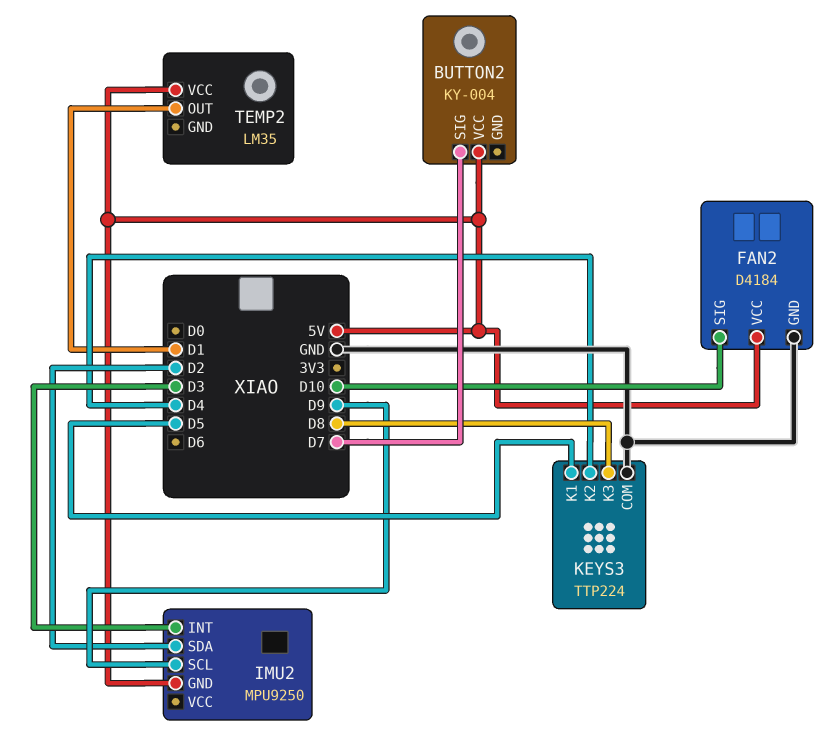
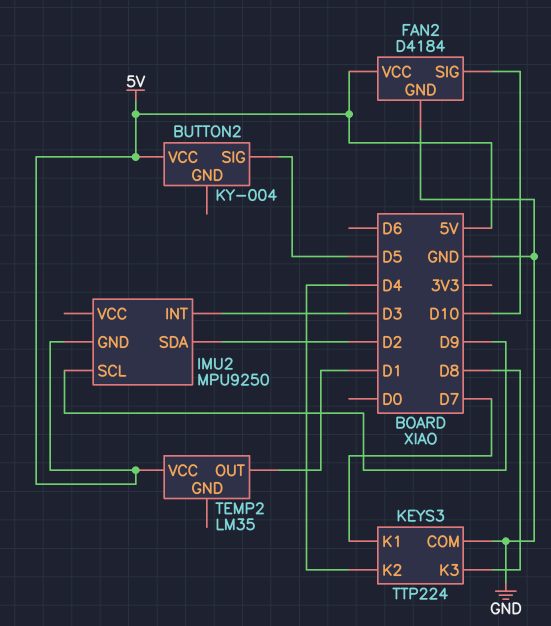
BUTTON2 pin SIG: D7 -> D5
KEYS3 pin K1: D5 -> D7

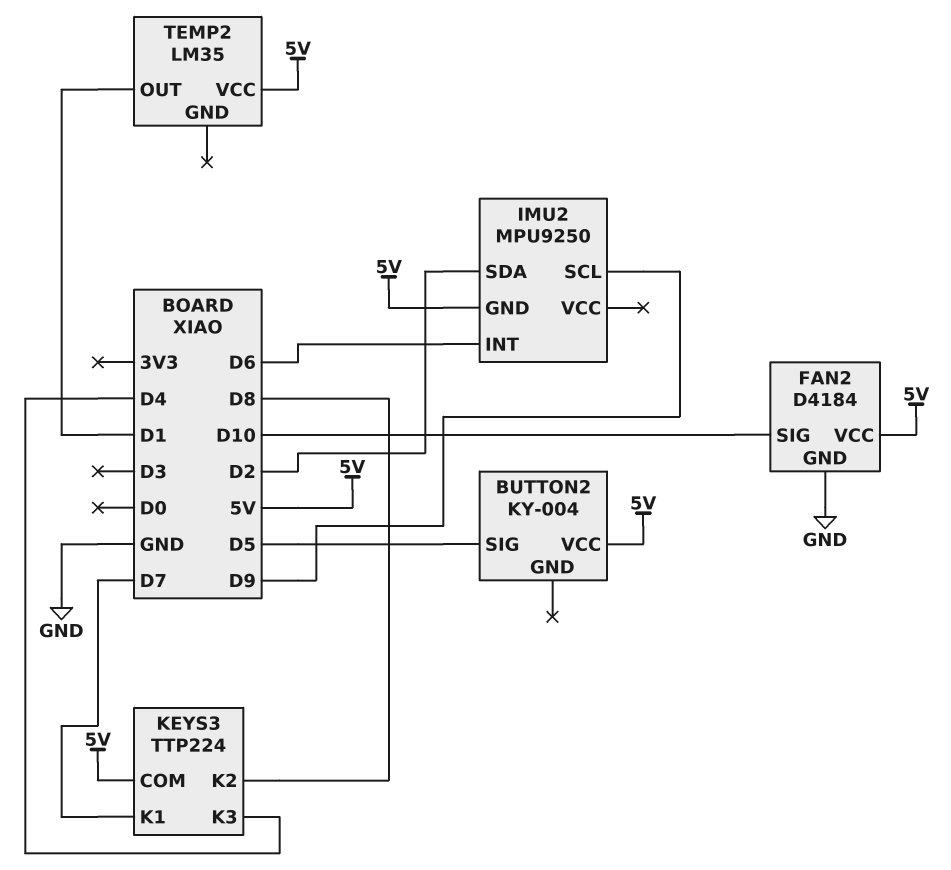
IMU2 pin INT: D3 -> D6
KEYS3 pin COM: GND -> 5V
KEYS3 pin K2: D4 -> D8
KEYS3 pin K3: D8 -> D4

